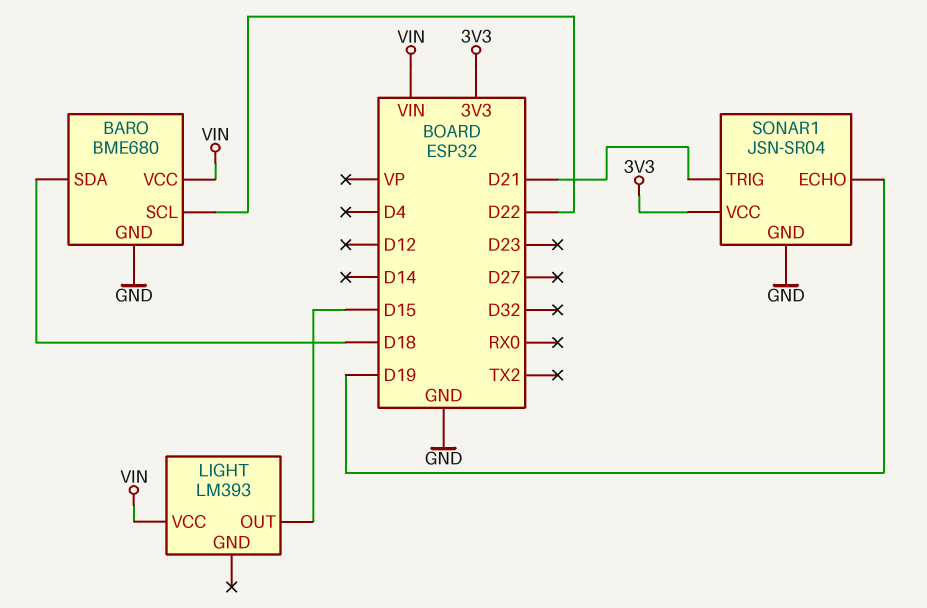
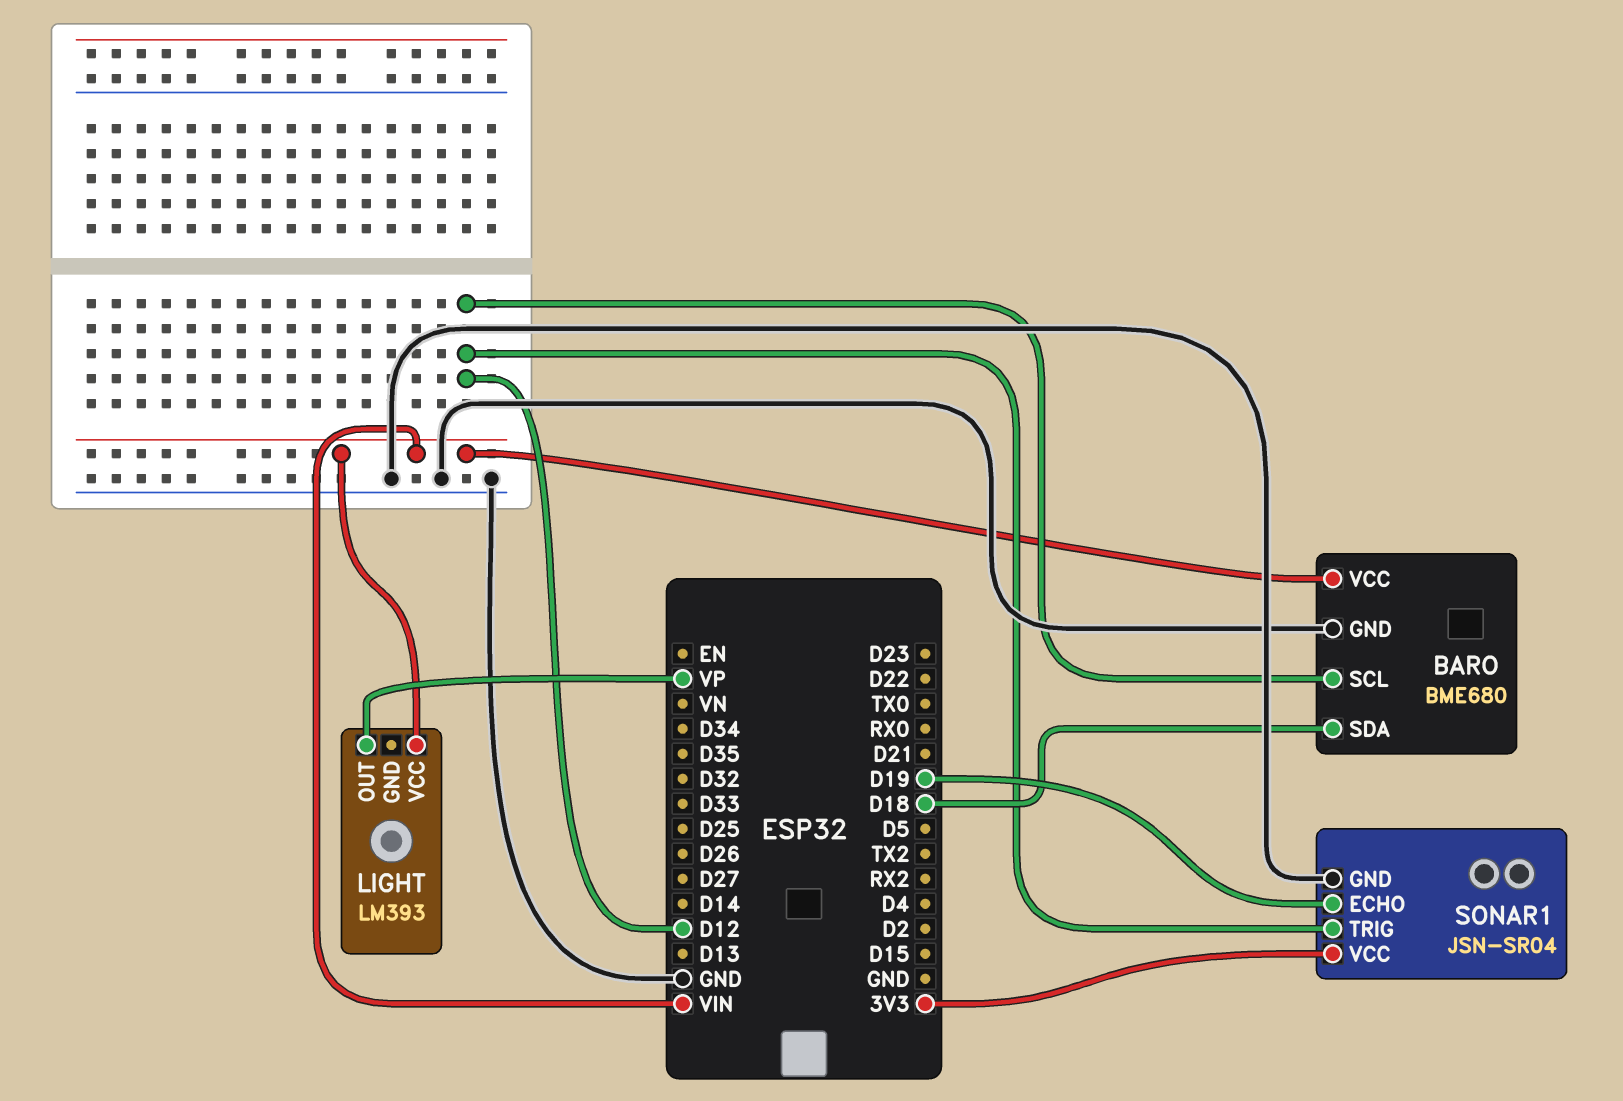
BARO pin SCL: D22 -> D12
LIGHT pin OUT: D15 -> VP
SONAR1 pin TRIG: D21 -> D12

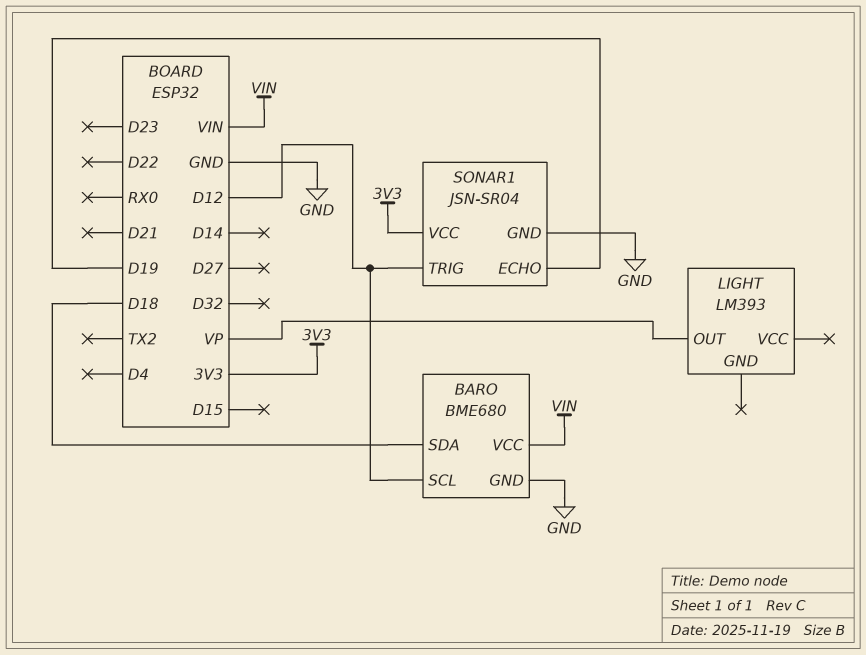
LIGHT pin VCC: VIN -> none

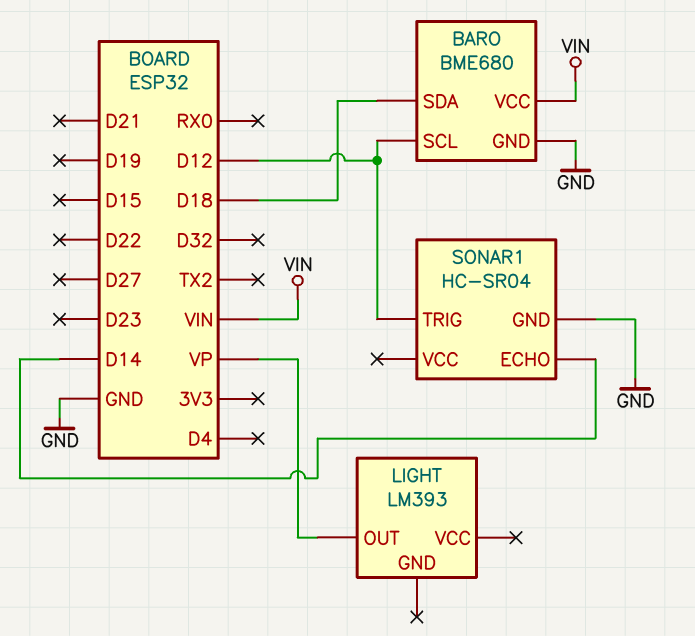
SONAR1: JSN-SR04 -> HC-SR04
SONAR1 pin ECHO: D19 -> D14
SONAR1 pin VCC: 3V3 -> none

